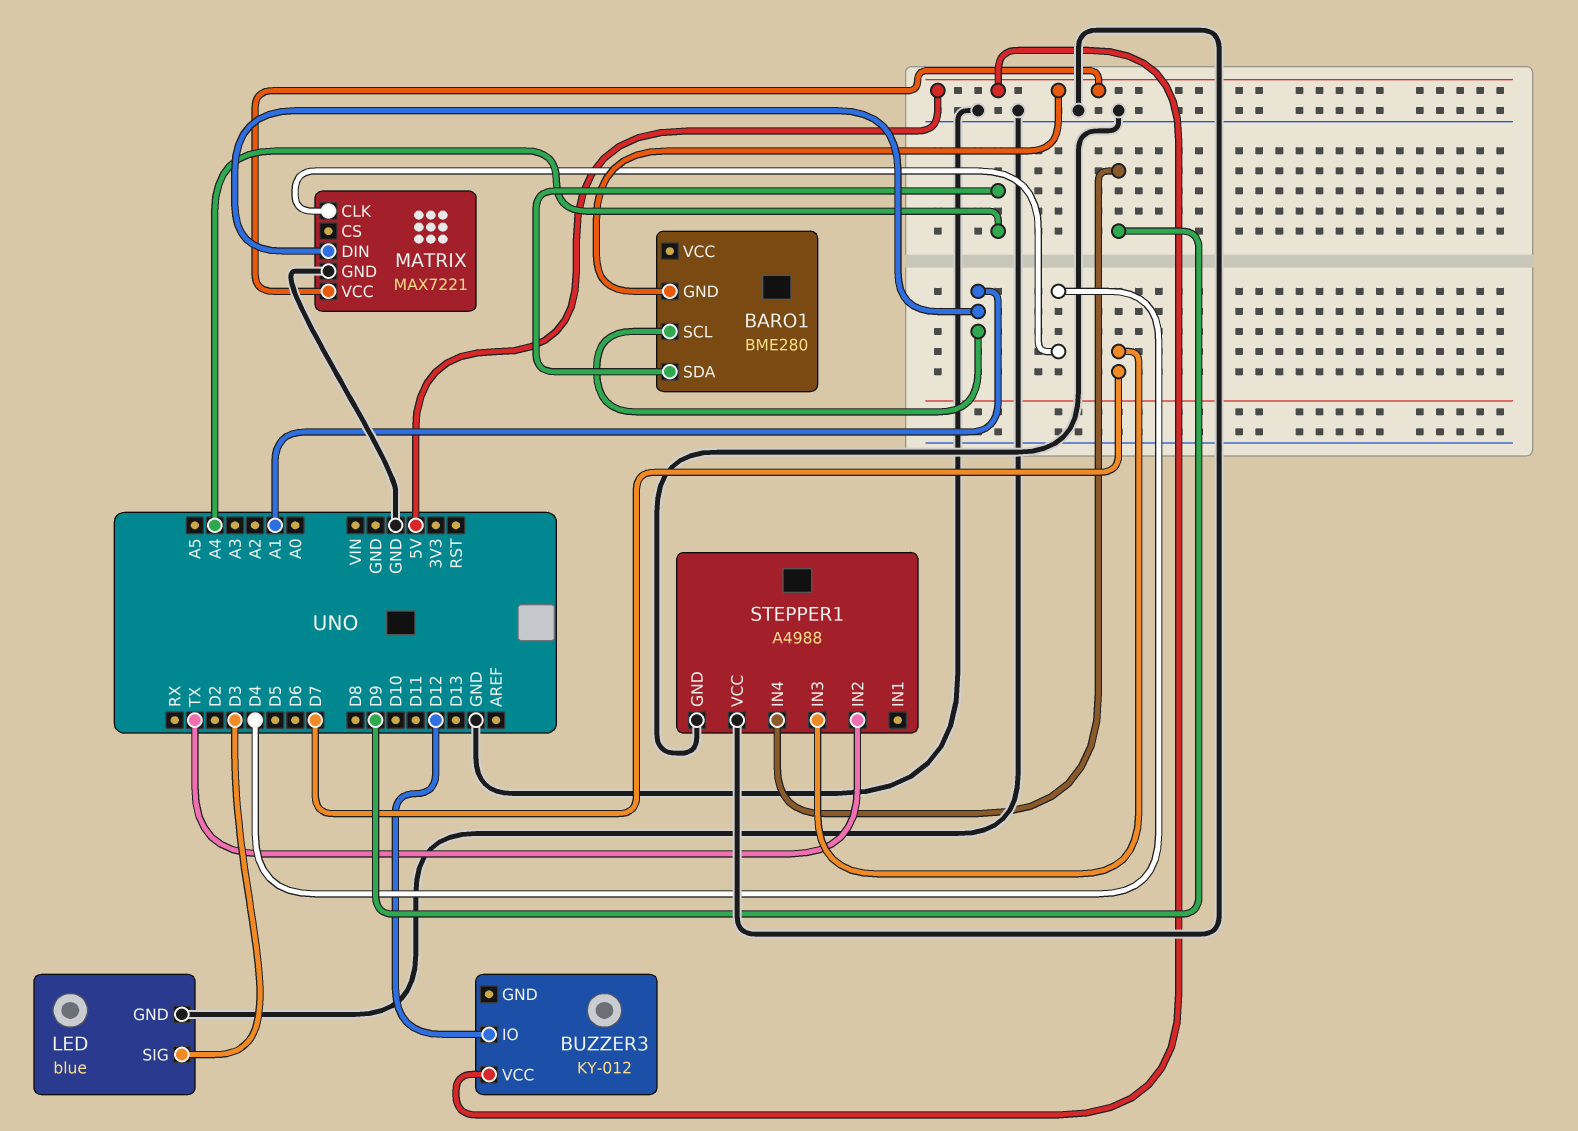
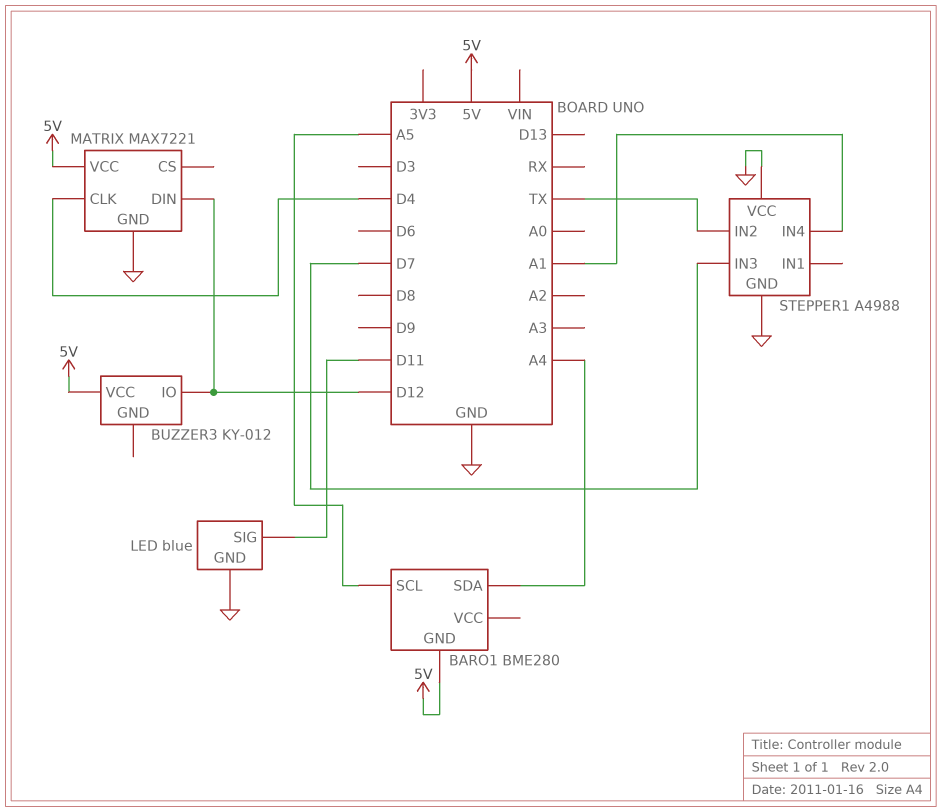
BARO1 pin SCL: A1 -> A5
LED pin SIG: D3 -> D11
MATRIX pin DIN: A1 -> D12
STEPPER1 pin IN4: D9 -> A1

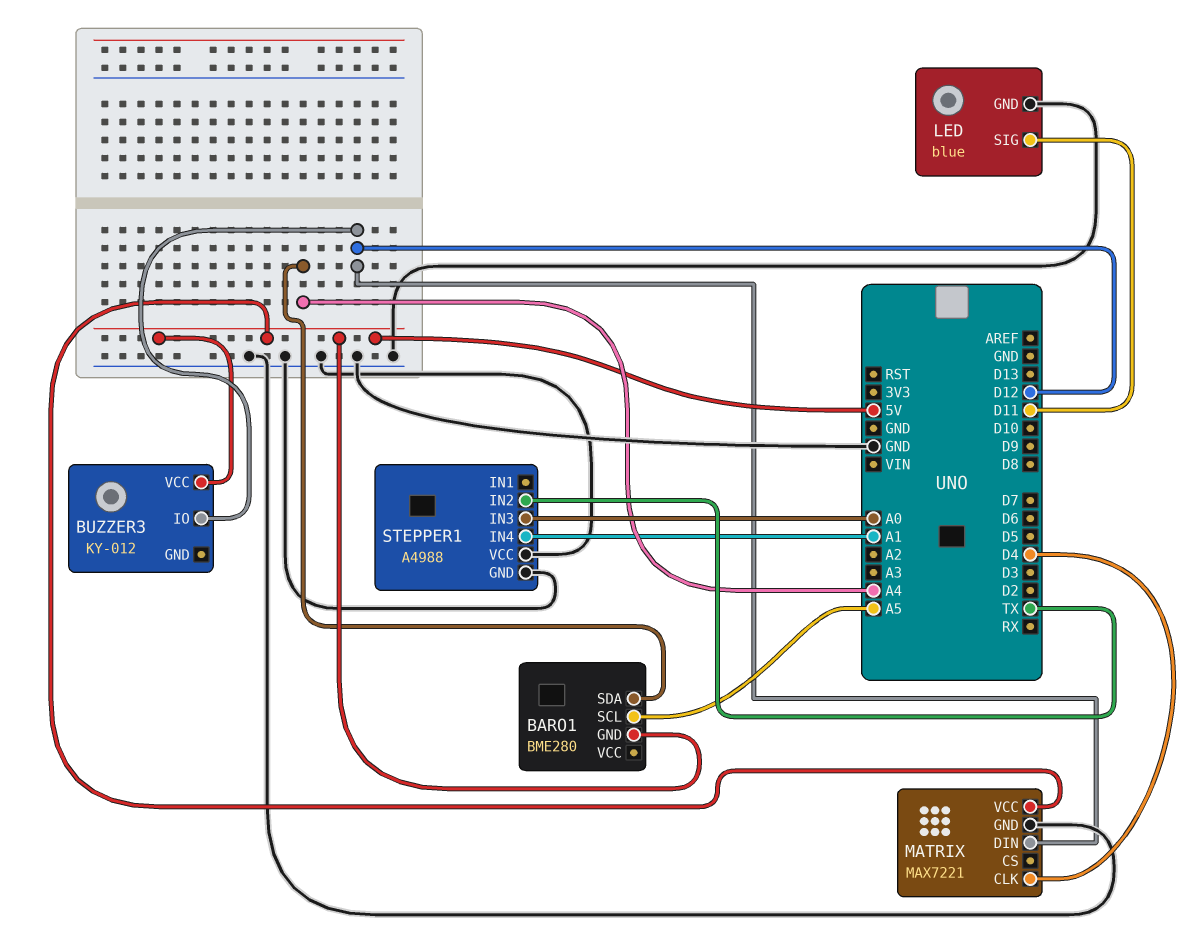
STEPPER1 pin IN3: D7 -> A0

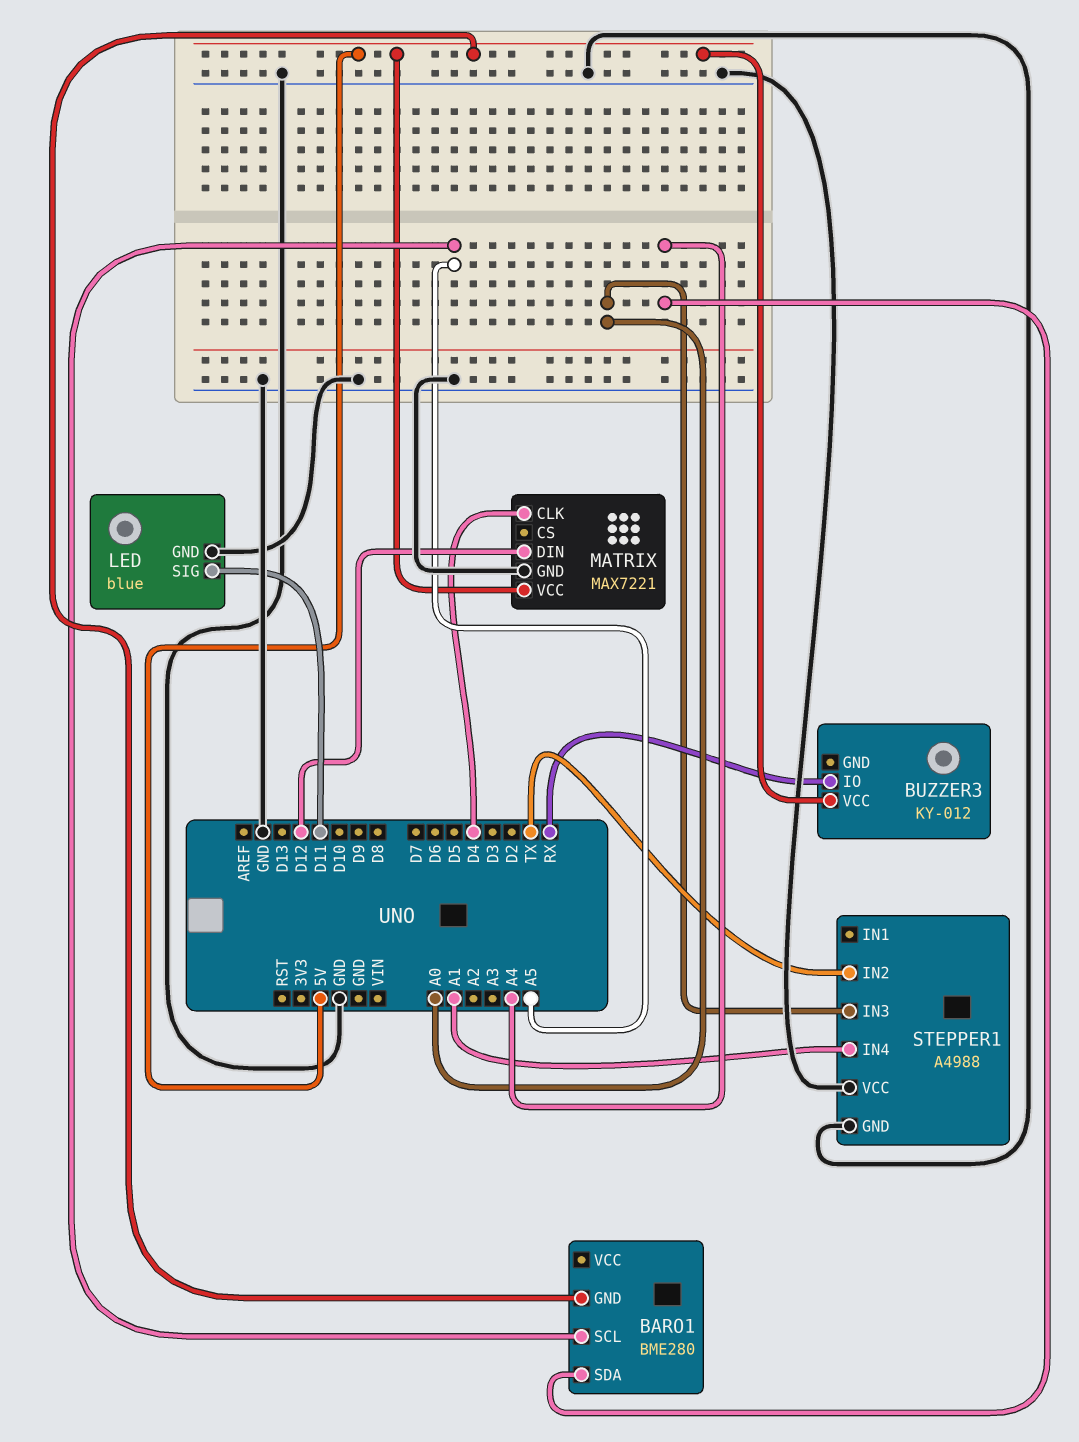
BUZZER3 pin IO: D12 -> RX

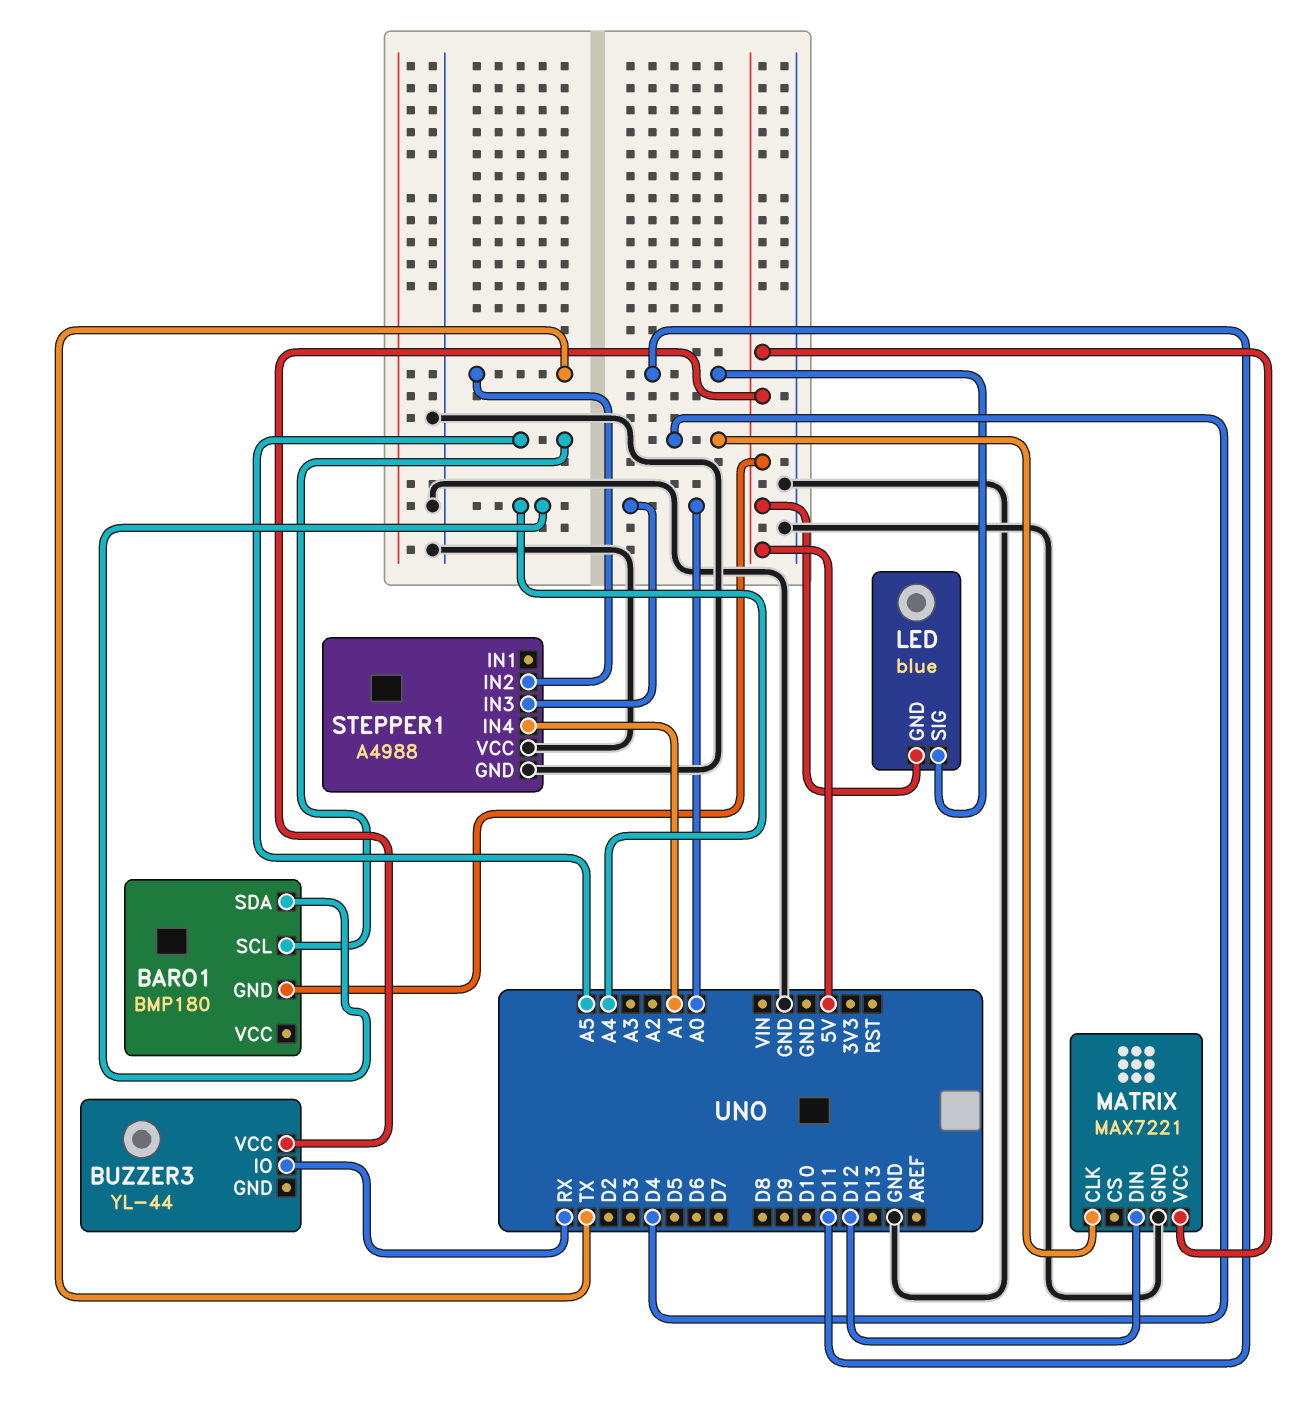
BARO1: BME280 -> BMP180
BUZZER3: KY-012 -> YL-44
LED pin GND: GND -> 5V

